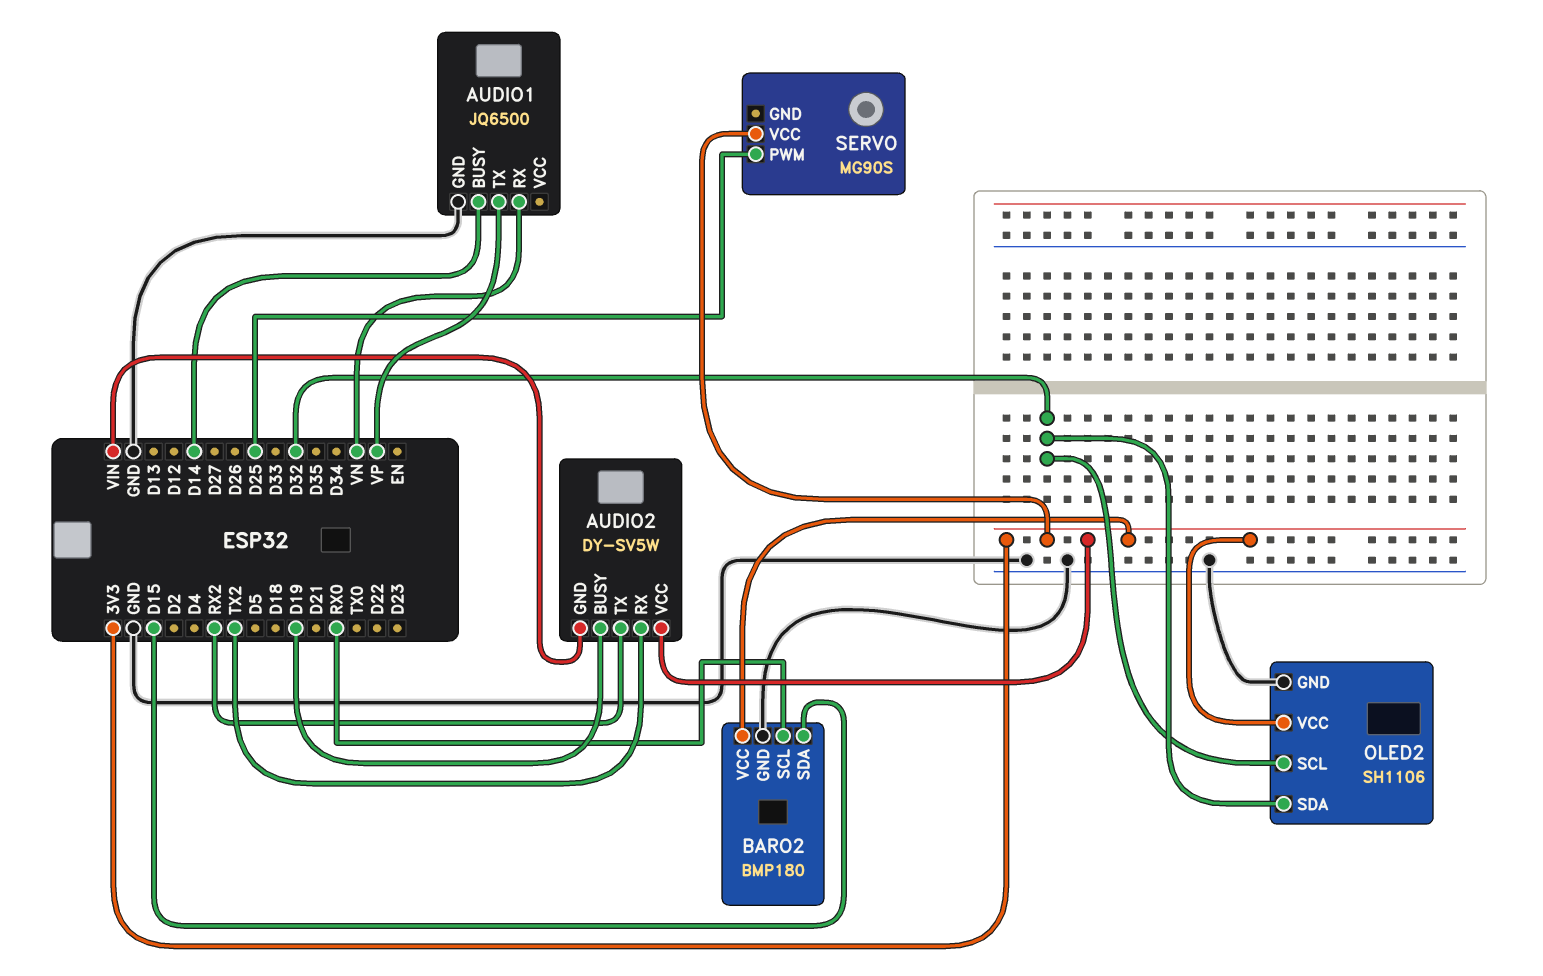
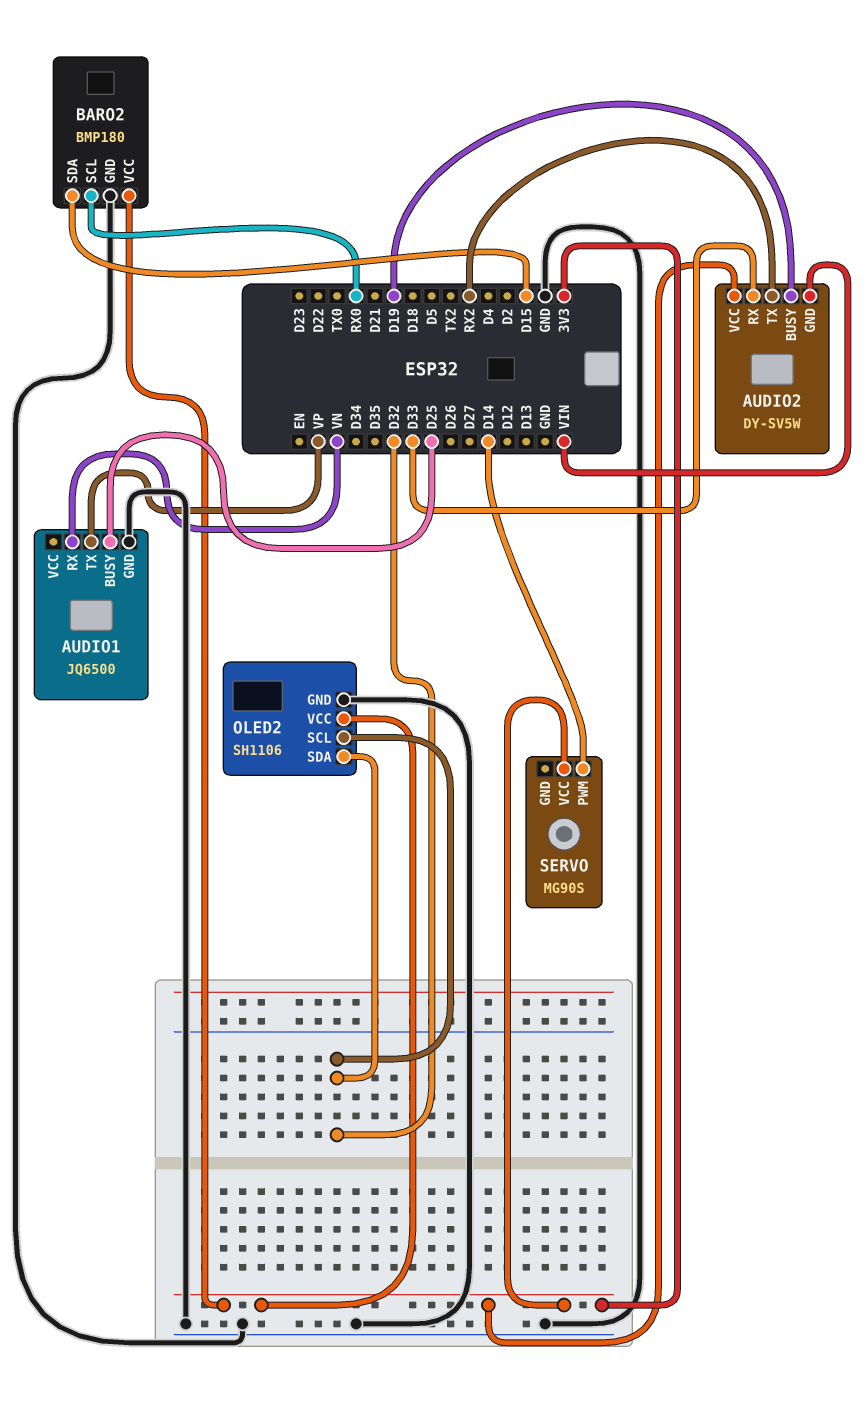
AUDIO1 pin BUSY: D14 -> D25
AUDIO2 pin RX: TX2 -> D33
SERVO pin PWM: D25 -> D14

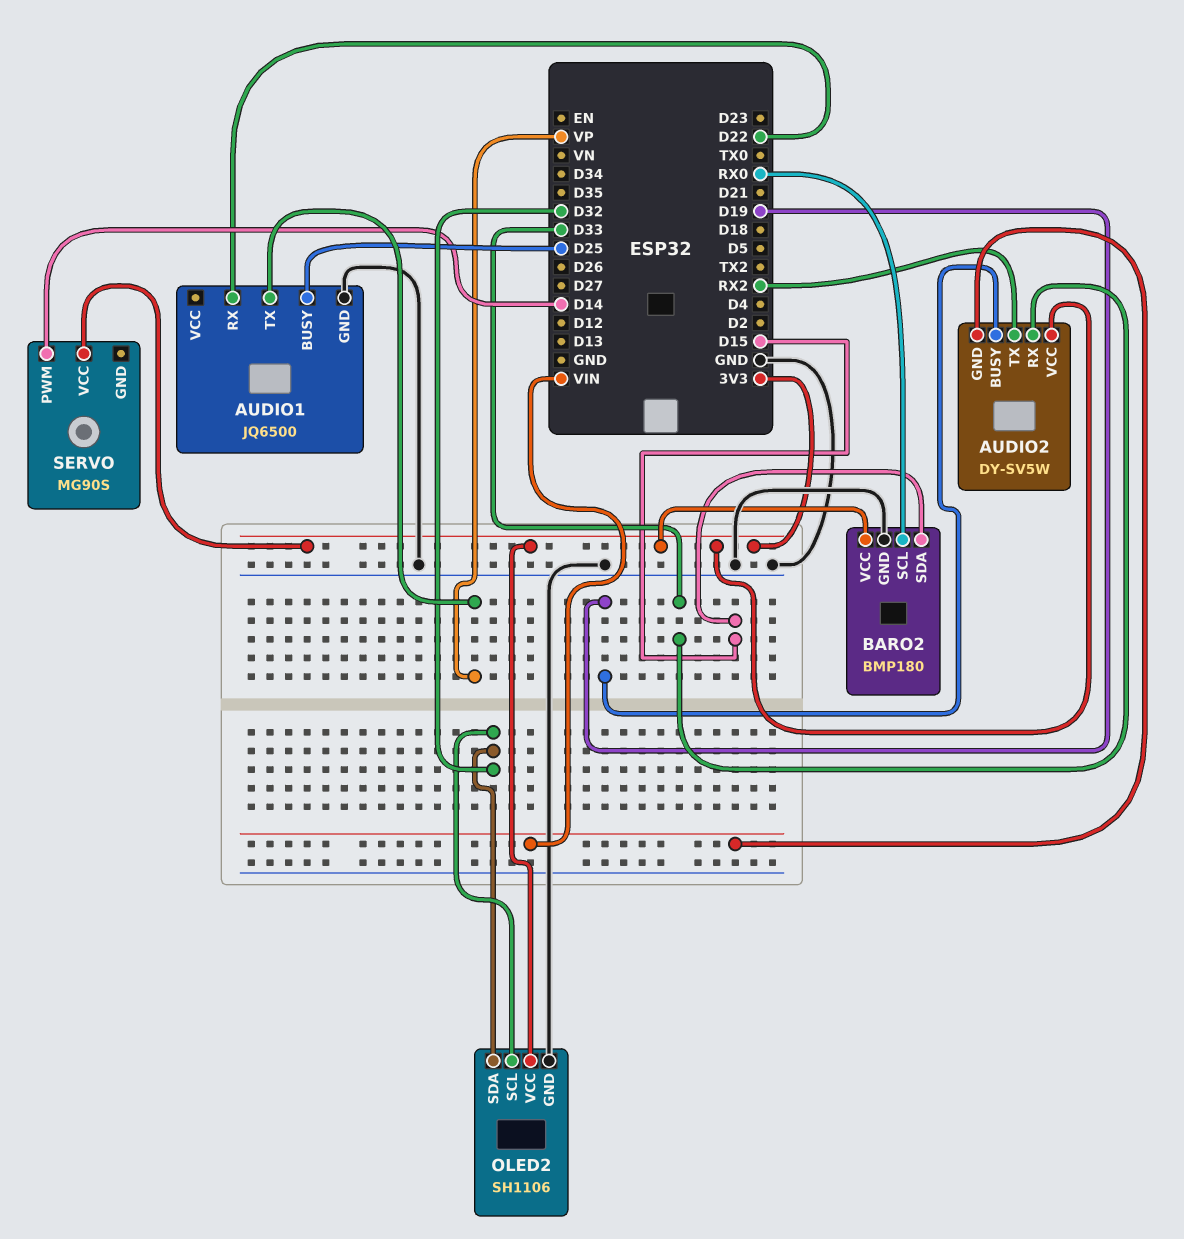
AUDIO1 pin RX: VN -> D22

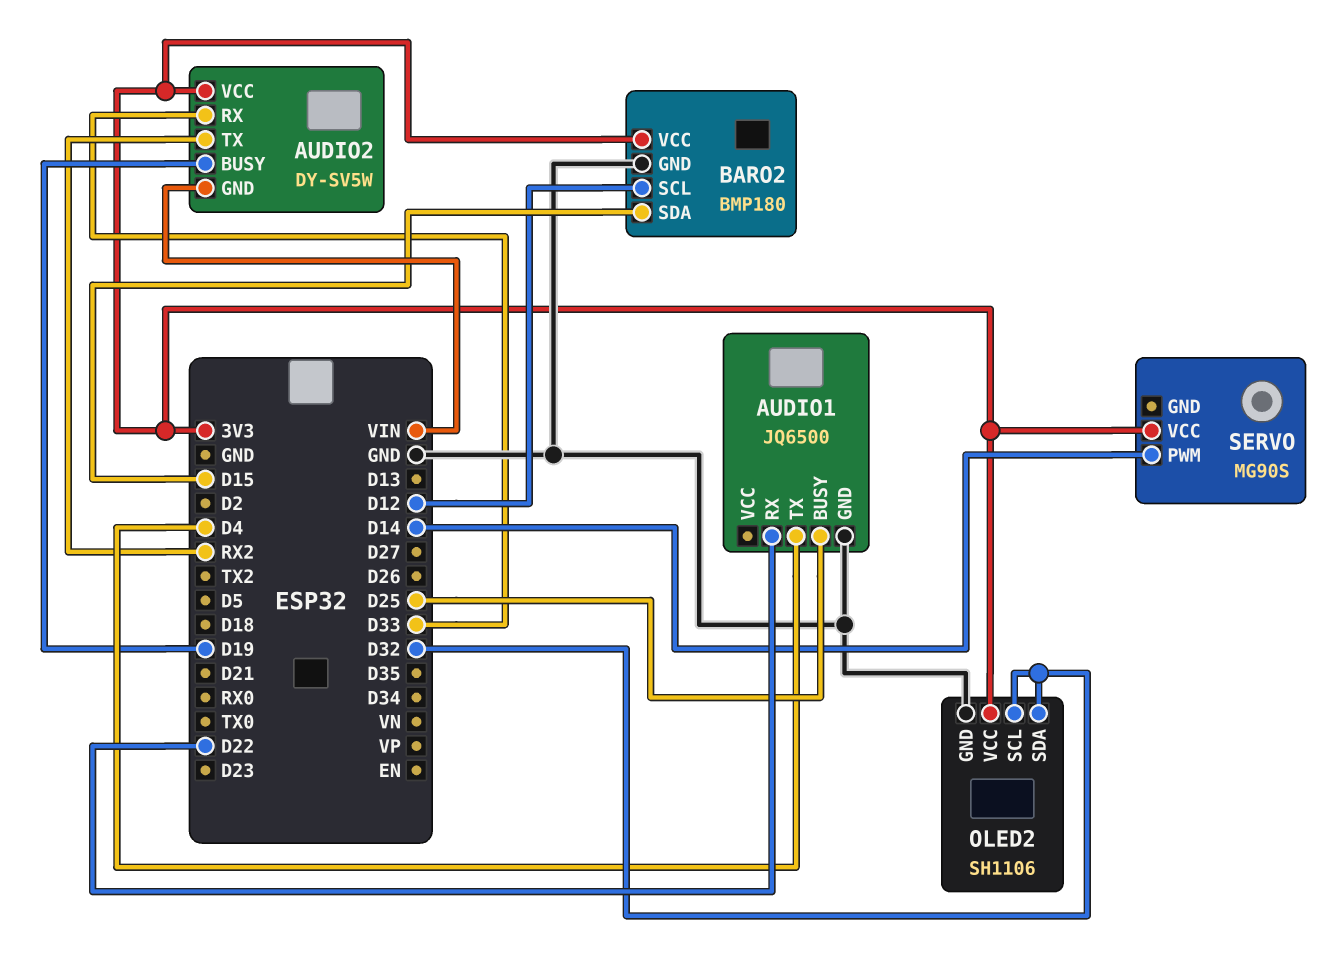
AUDIO1 pin TX: VP -> D4
BARO2 pin SCL: RX0 -> D12

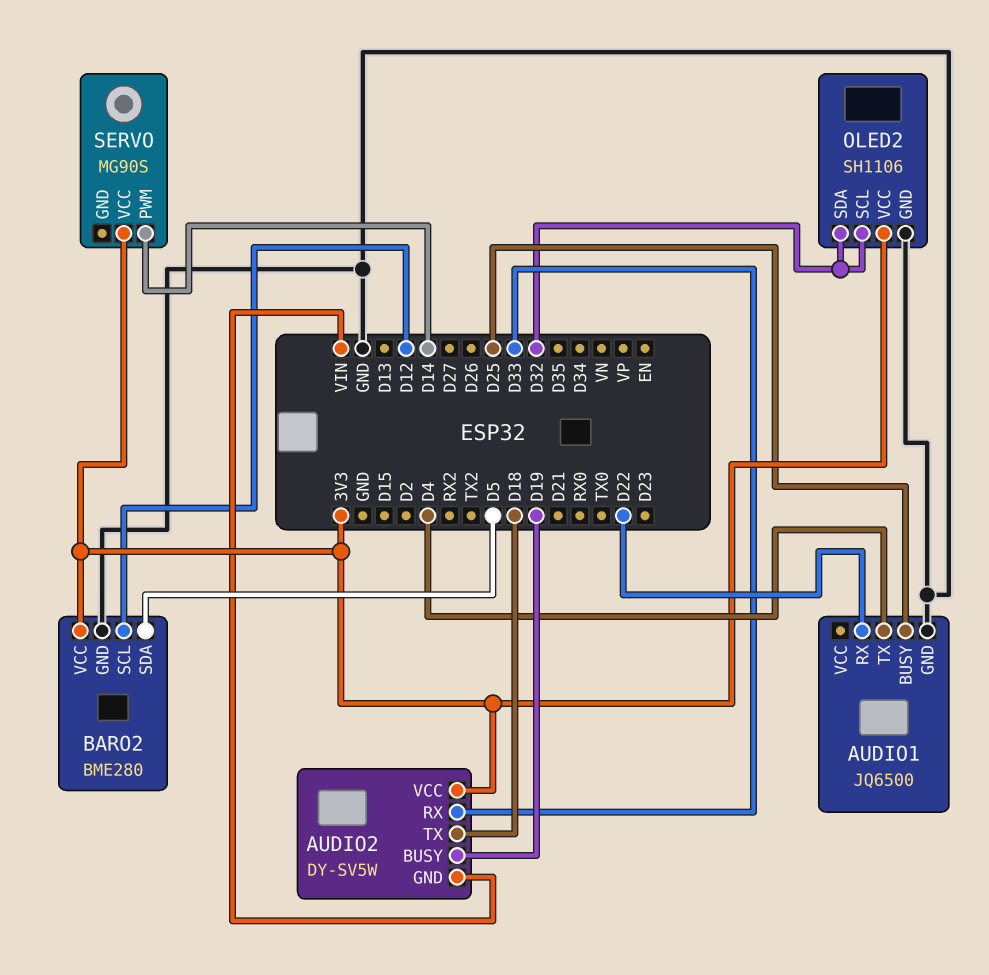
AUDIO2 pin TX: RX2 -> D18
BARO2: BMP180 -> BME280
BARO2 pin SDA: D15 -> D5

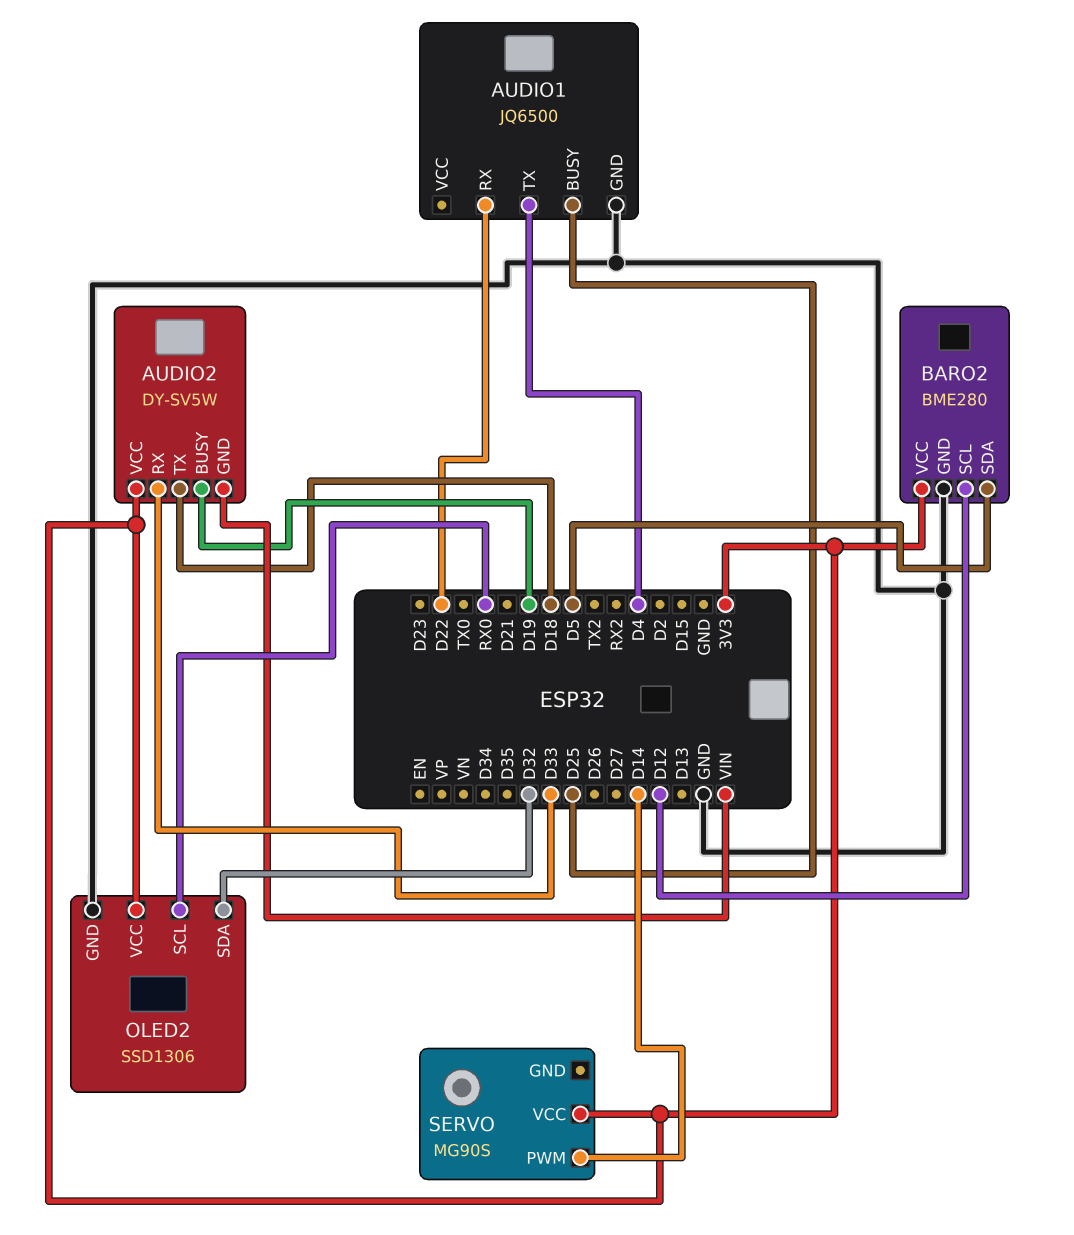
OLED2: SH1106 -> SSD1306
OLED2 pin SCL: D32 -> RX0

